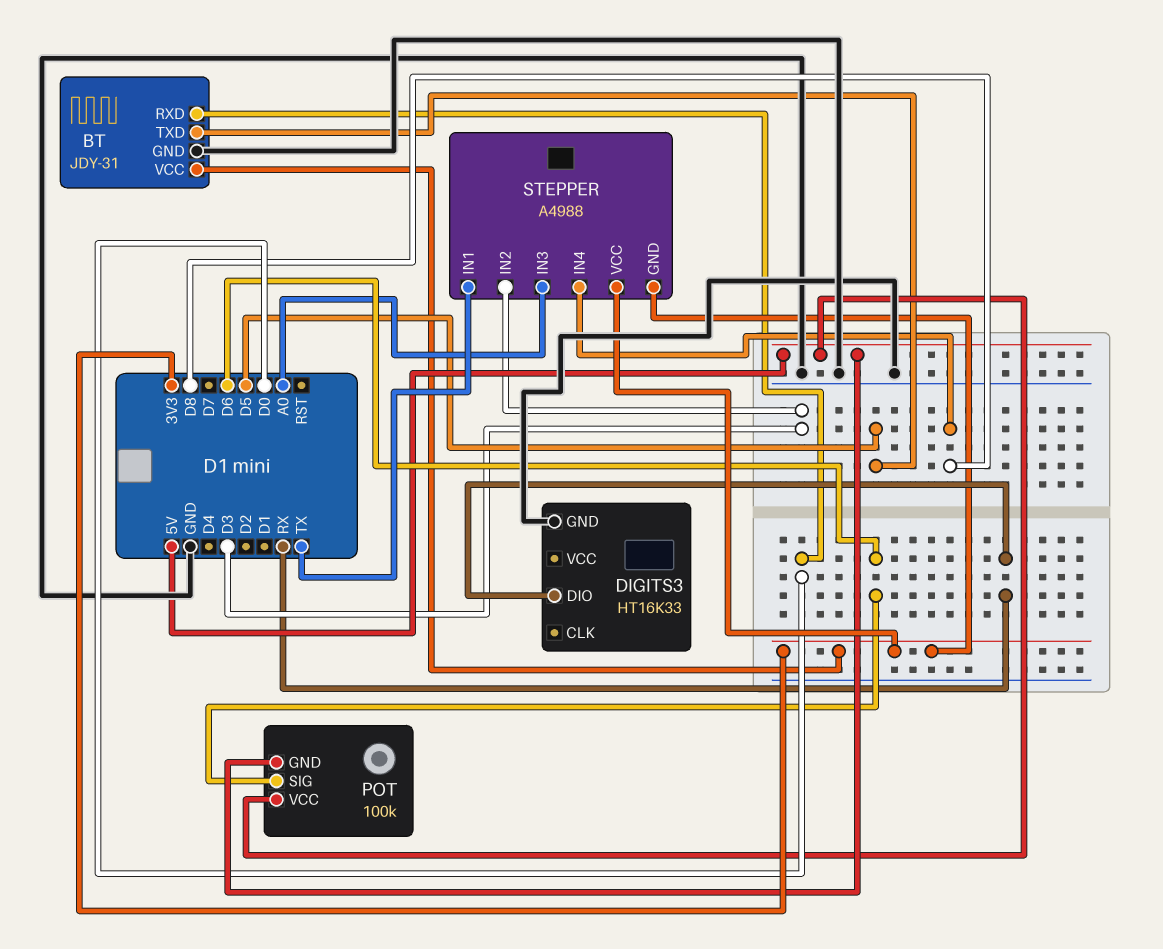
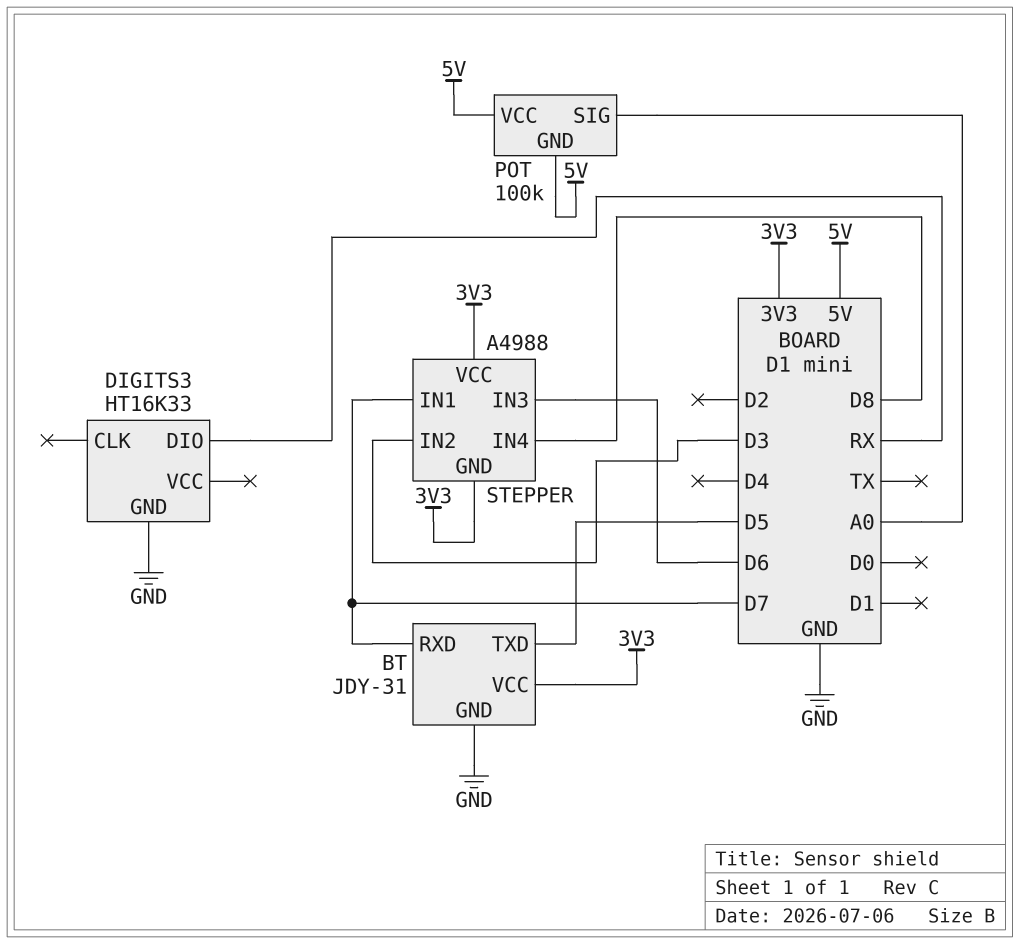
BT pin RXD: D0 -> D7
POT pin SIG: D6 -> A0
STEPPER pin IN1: TX -> D7
STEPPER pin IN3: A0 -> D6

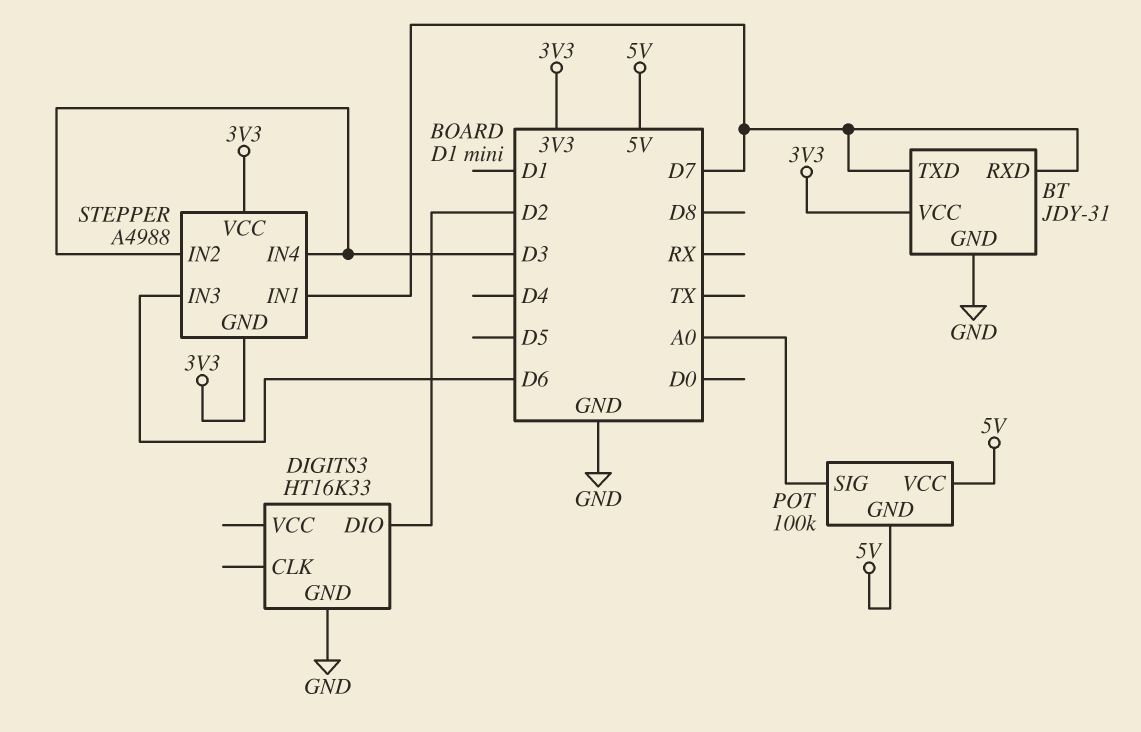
BT pin TXD: D5 -> D7
DIGITS3 pin DIO: RX -> D2
STEPPER pin IN4: D8 -> D3

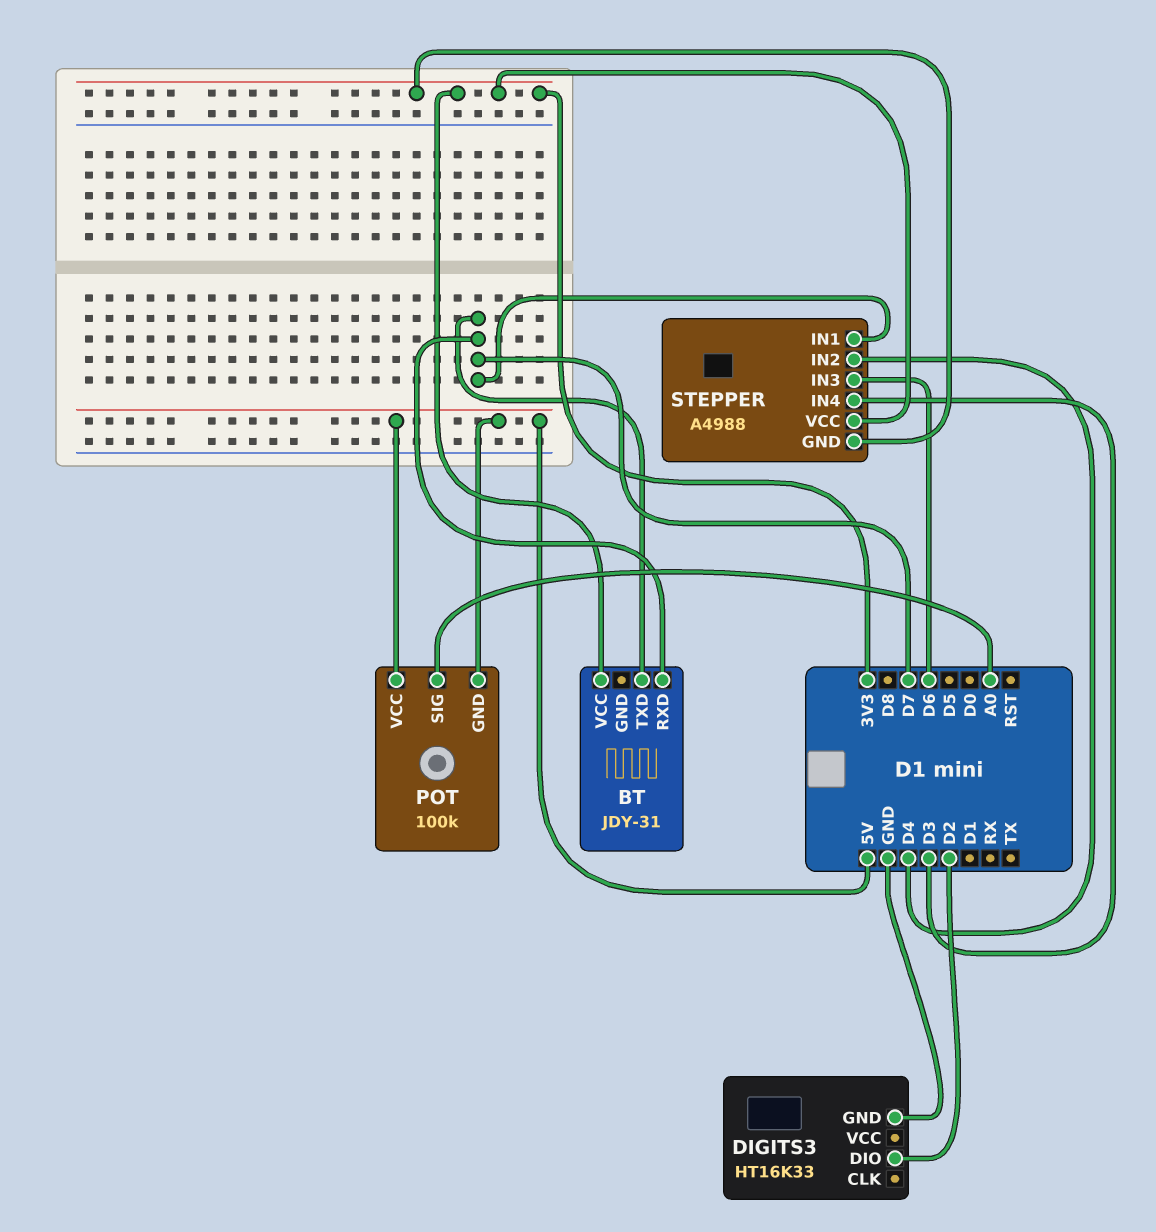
BT pin GND: GND -> none
STEPPER pin IN2: D3 -> D4

